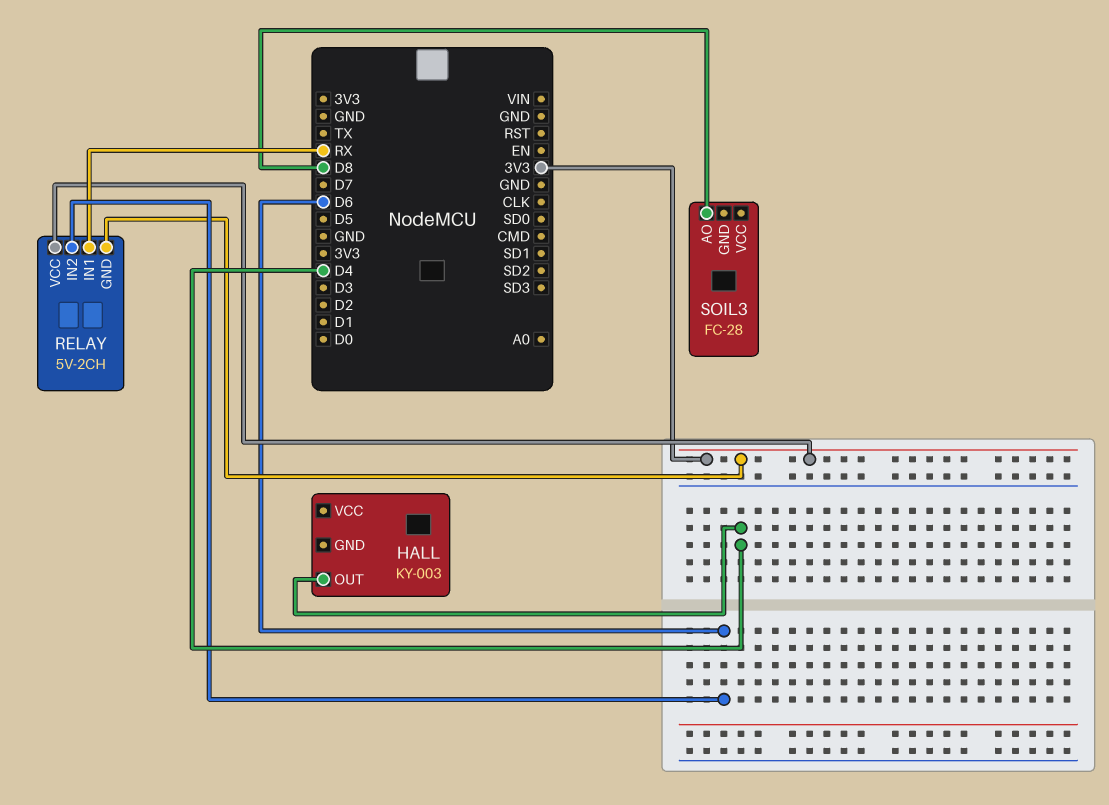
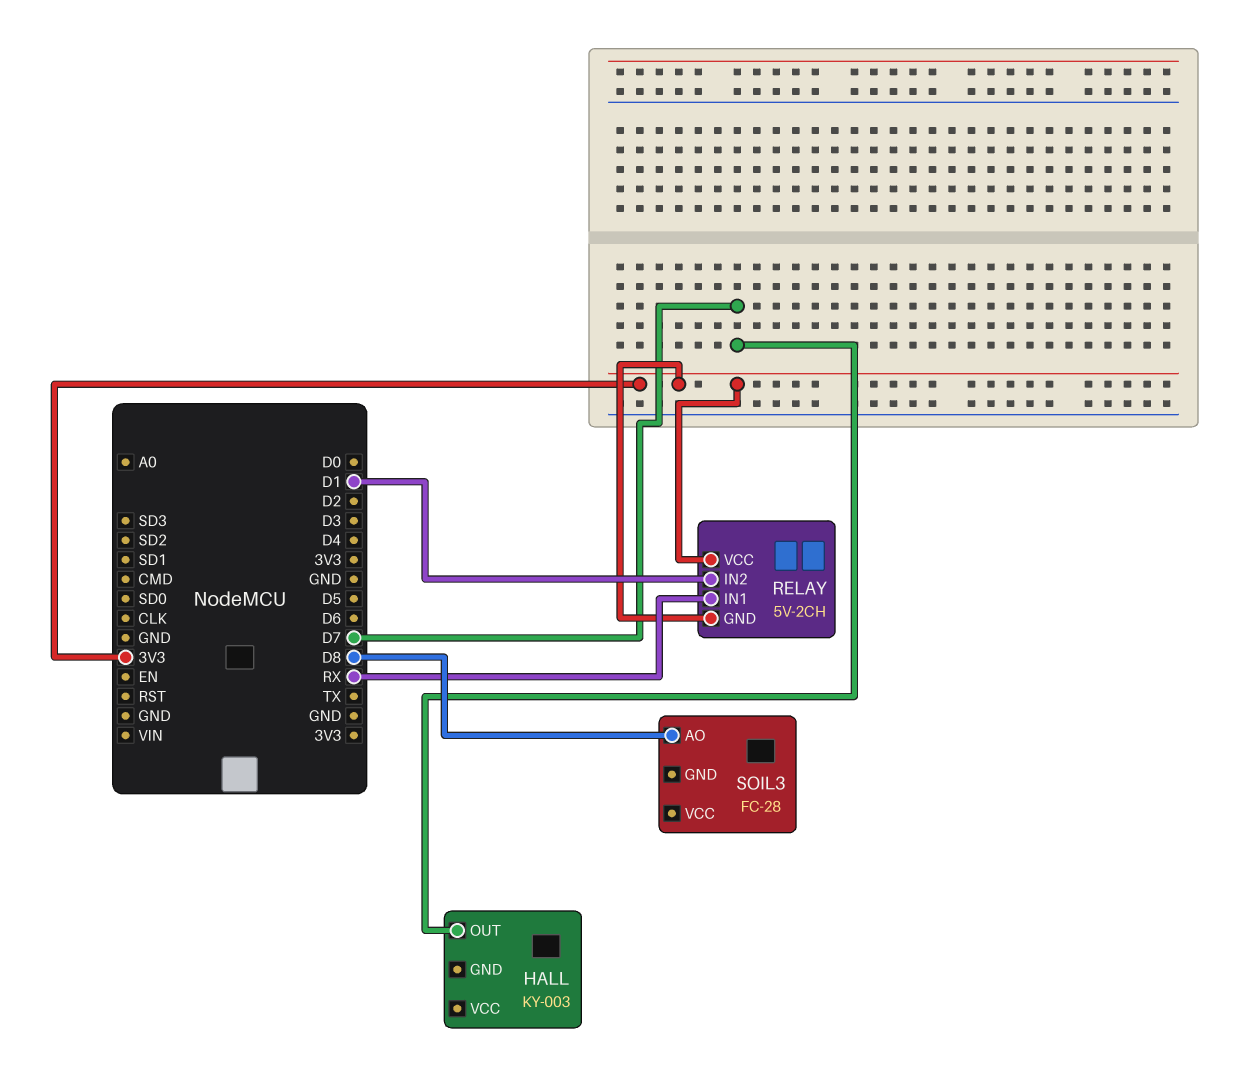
HALL pin OUT: D4 -> D7
RELAY pin IN2: D6 -> D1

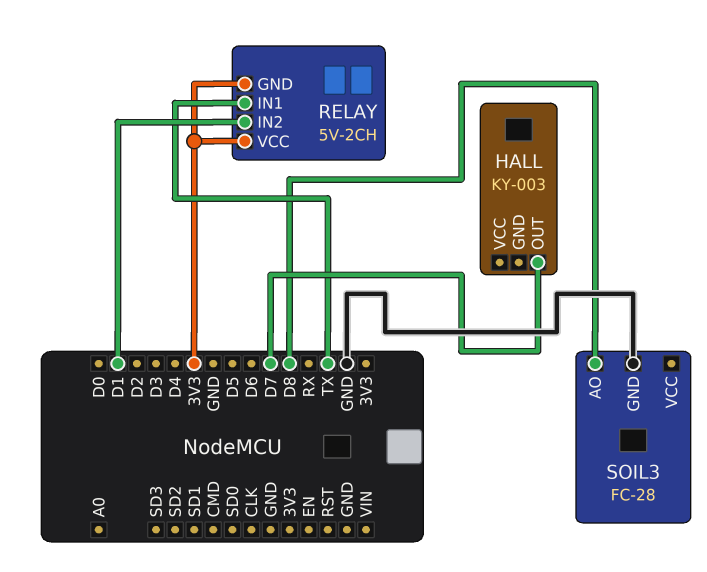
RELAY pin IN1: RX -> TX
SOIL3 pin GND: none -> GND

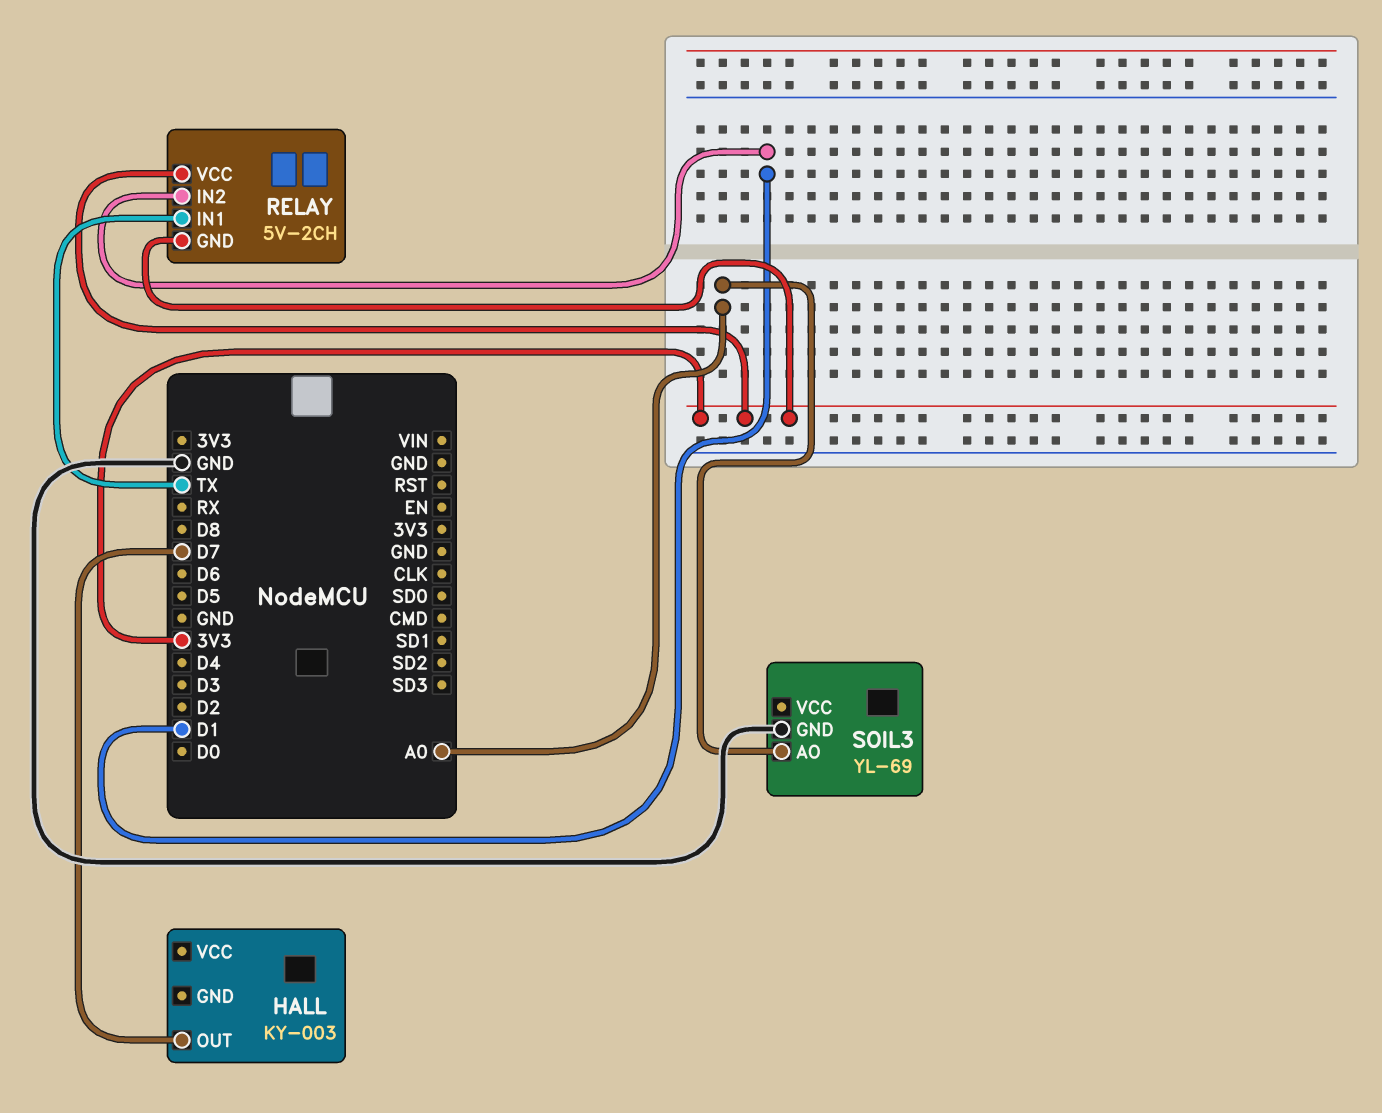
SOIL3: FC-28 -> YL-69
SOIL3 pin AO: D8 -> A0

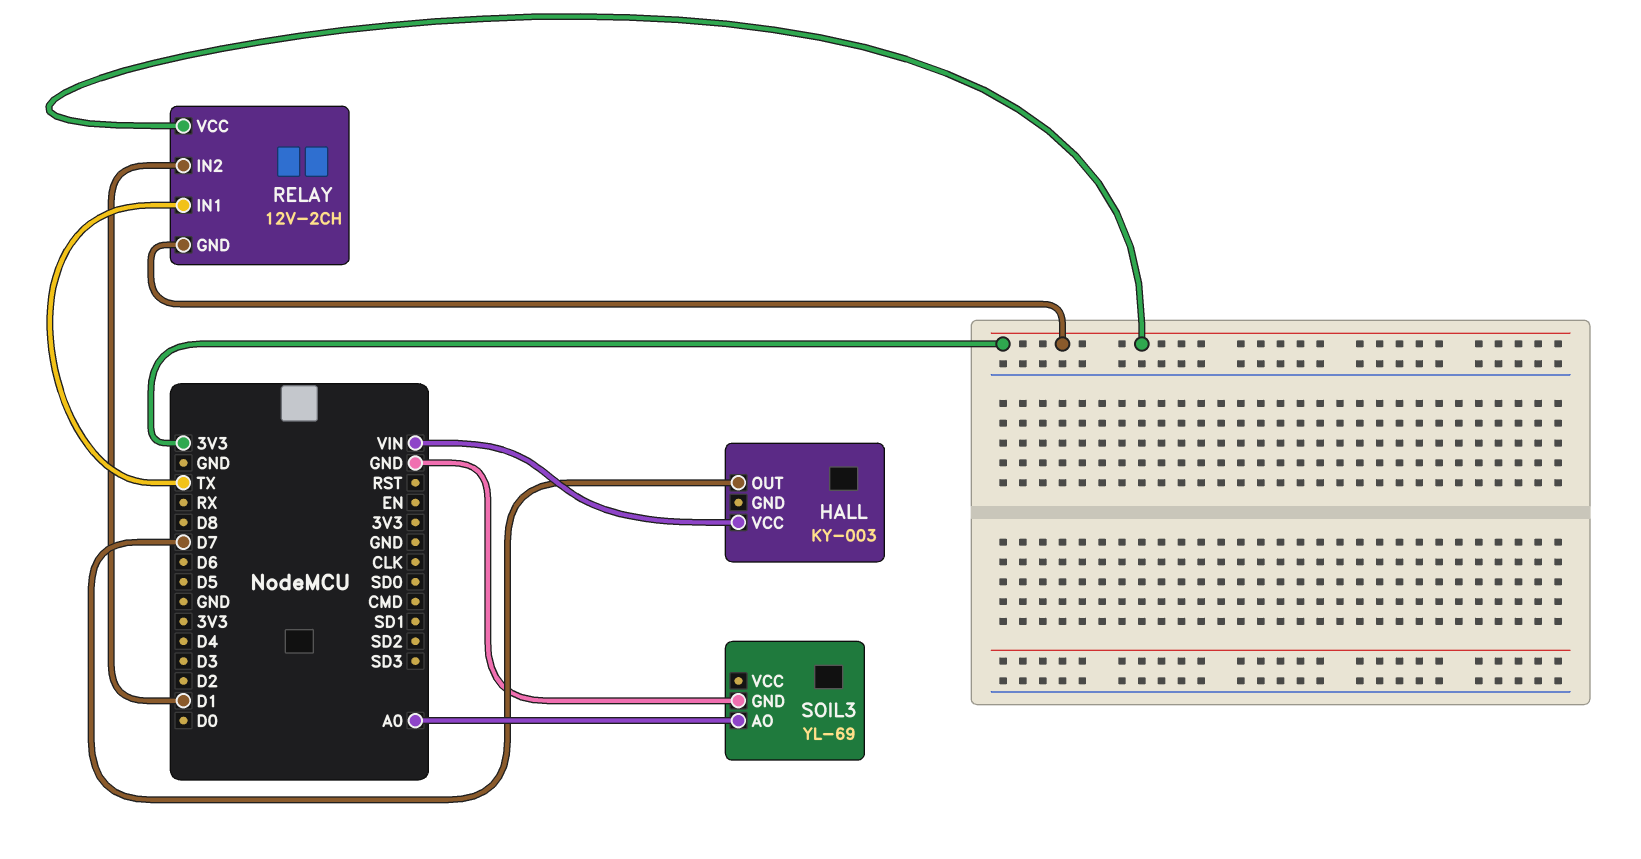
HALL pin VCC: none -> VIN
RELAY: 5V-2CH -> 12V-2CH

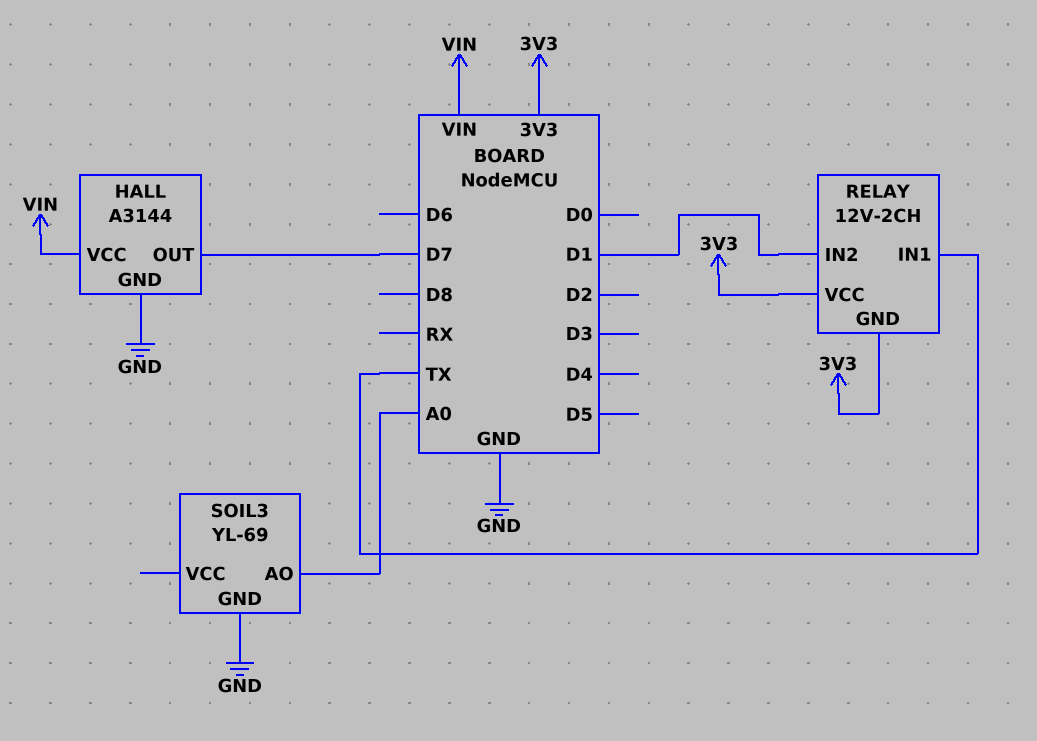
HALL: KY-003 -> A3144
HALL pin GND: none -> GND

